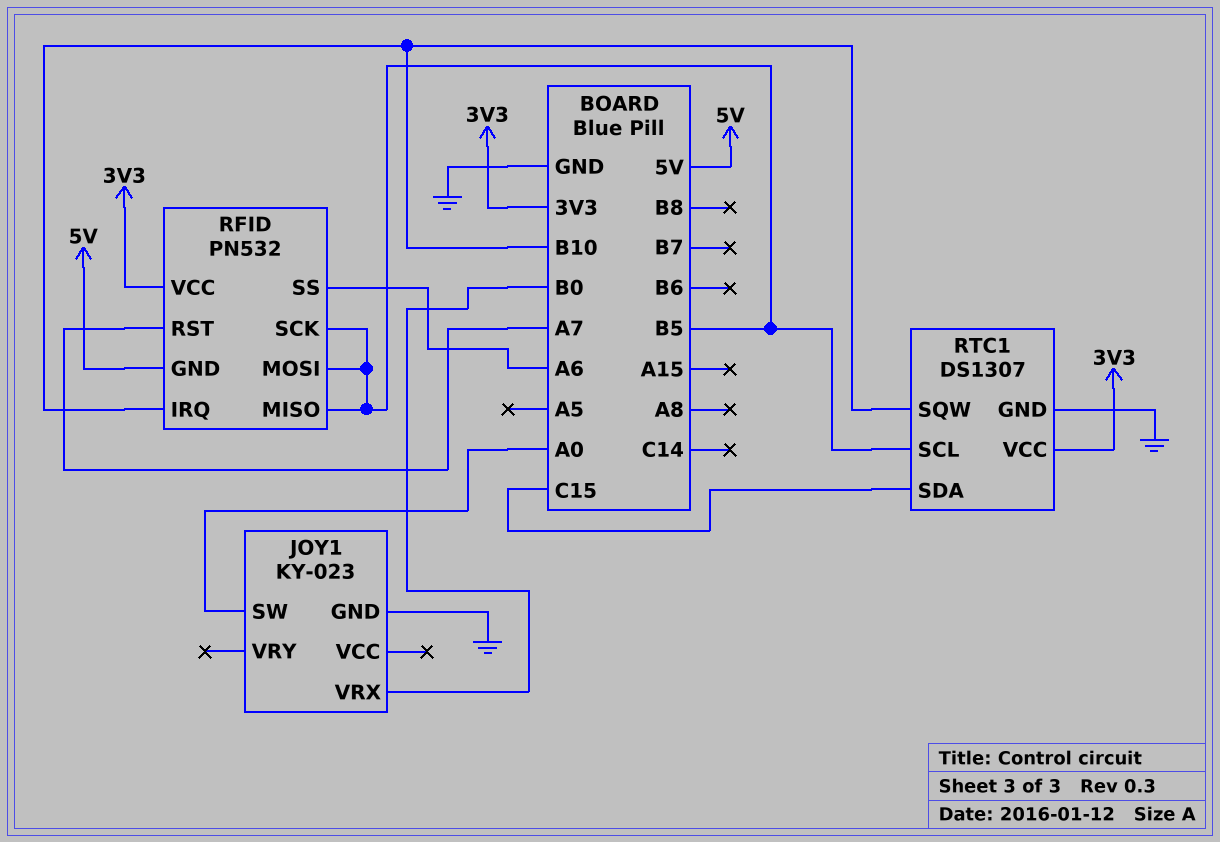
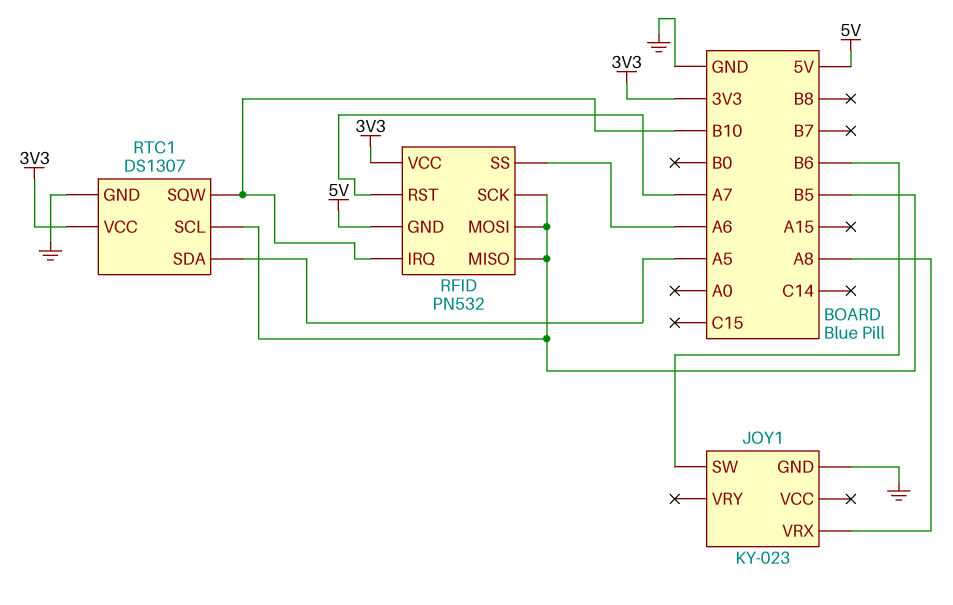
JOY1 pin SW: A0 -> B6
JOY1 pin VRX: B0 -> A8
RTC1 pin SDA: C15 -> A5

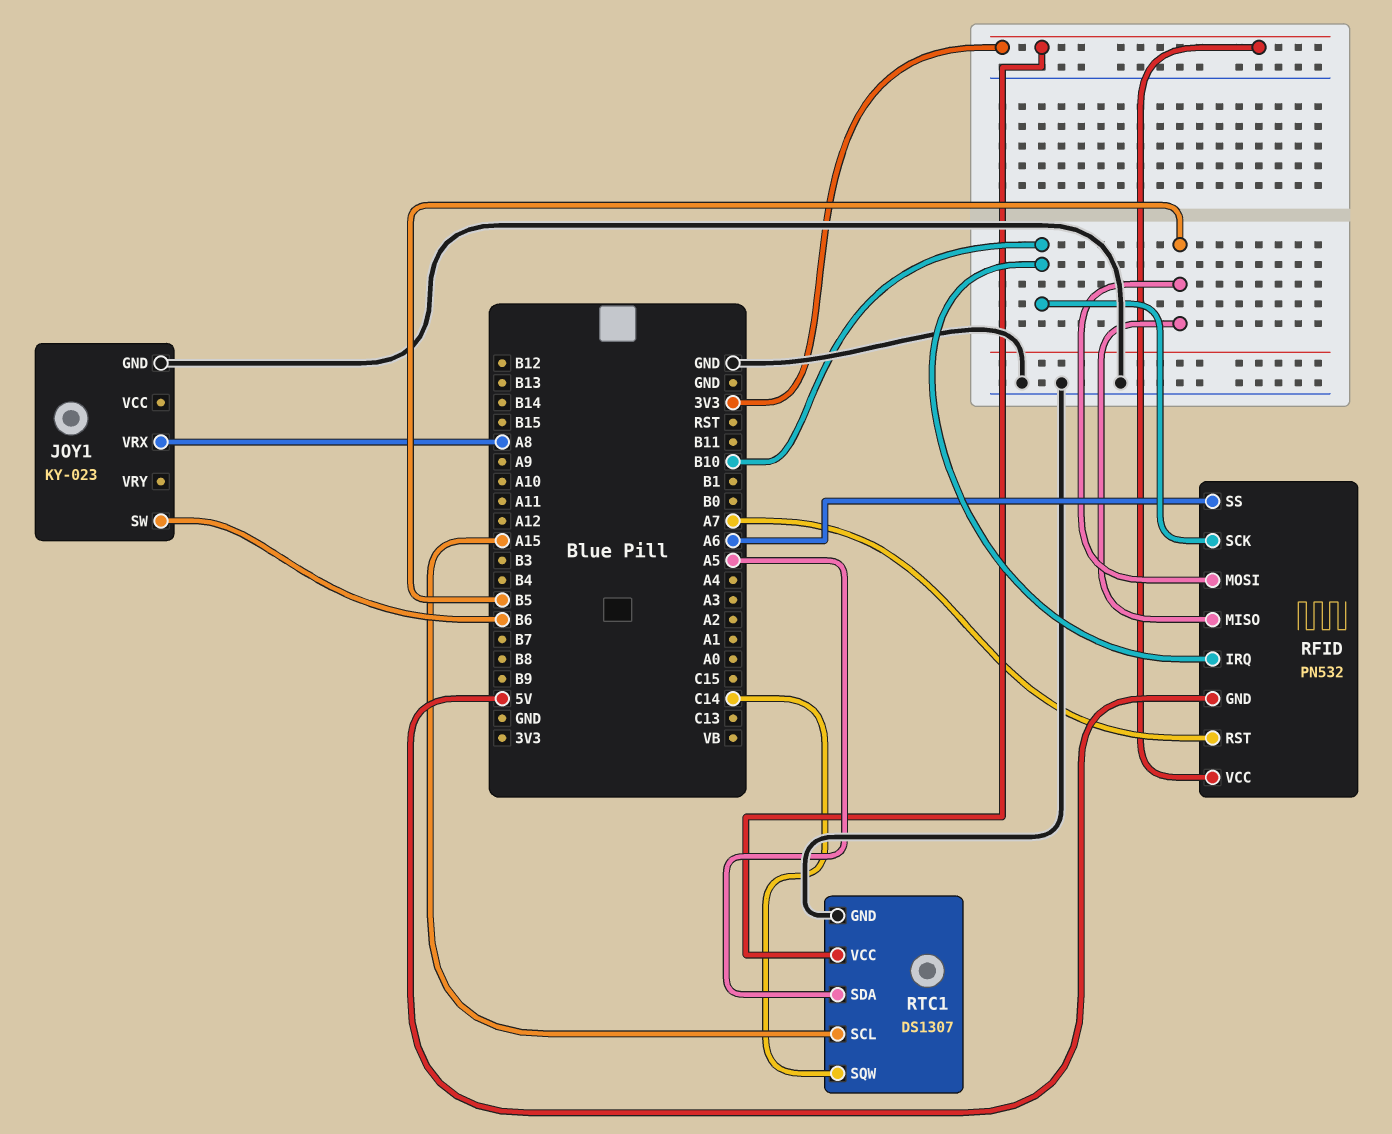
RFID pin SCK: B5 -> B10
RTC1 pin SCL: B5 -> A15
RTC1 pin SQW: B10 -> C14

